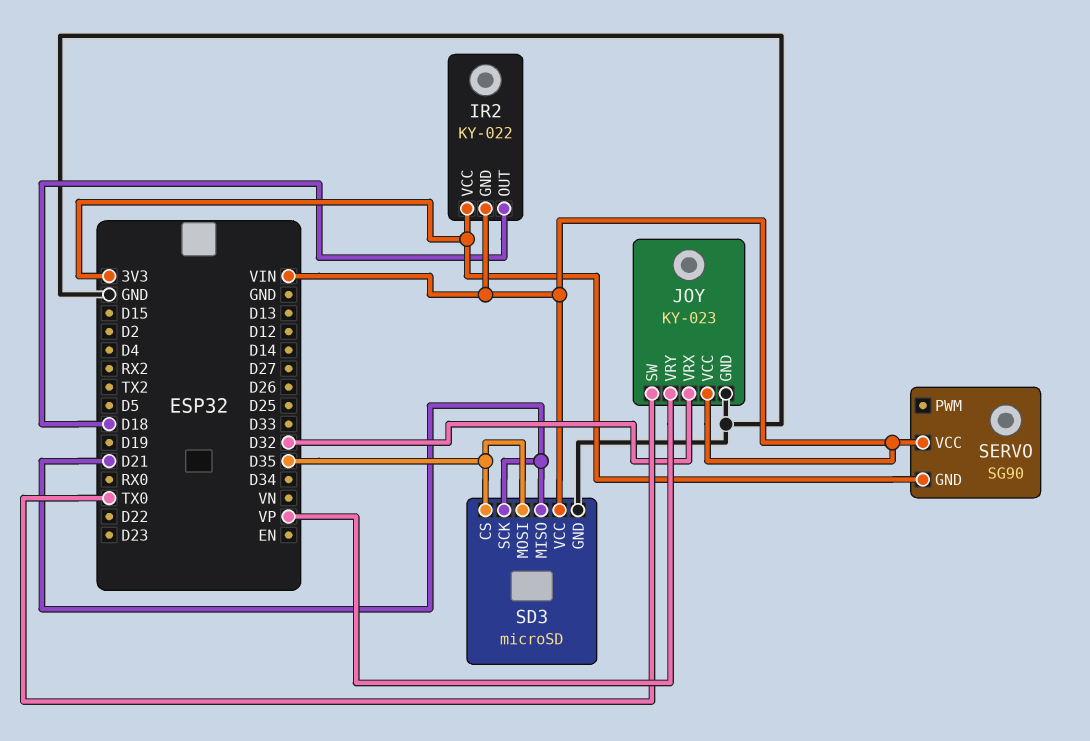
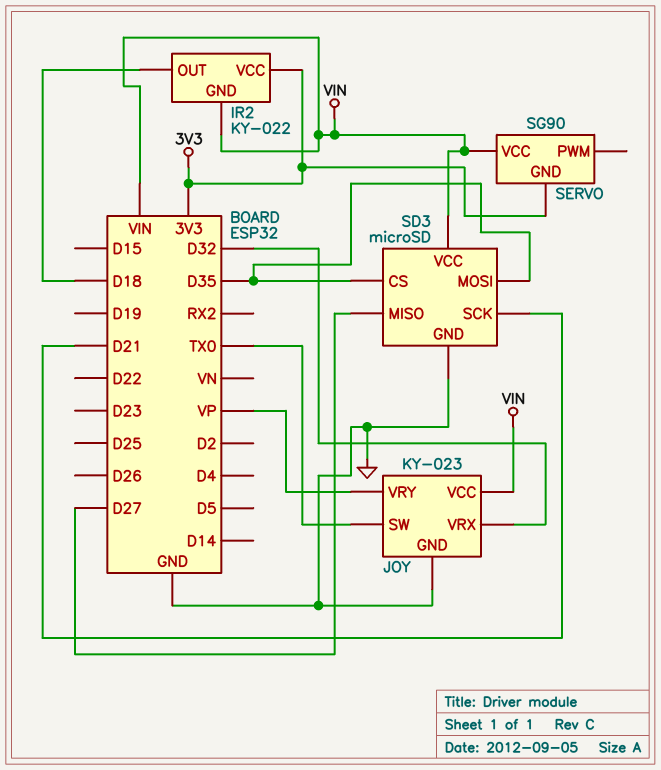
SD3 pin MISO: D21 -> D27

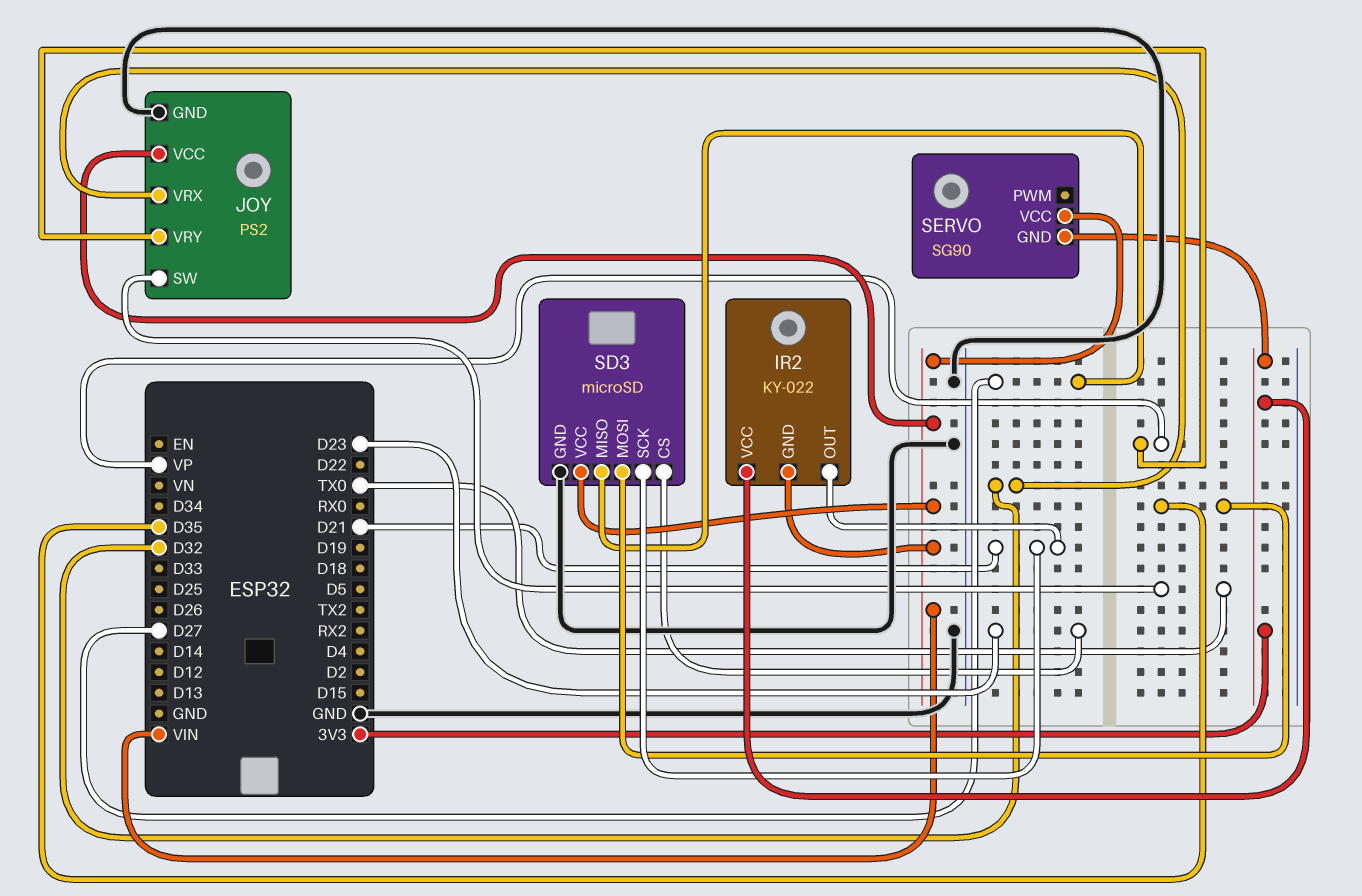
IR2 pin OUT: D18 -> D21
JOY: KY-023 -> PS2
SD3 pin CS: D35 -> D23

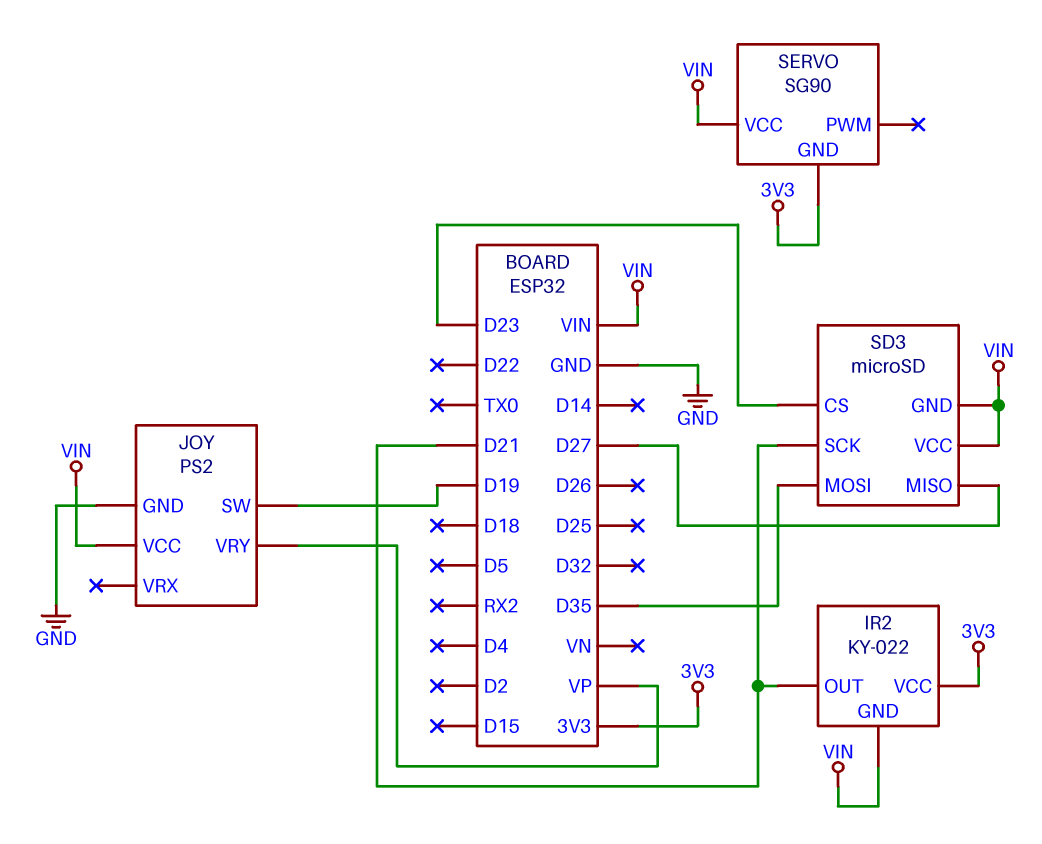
JOY pin SW: TX0 -> D19
JOY pin VRX: D32 -> none
SD3 pin GND: GND -> VIN

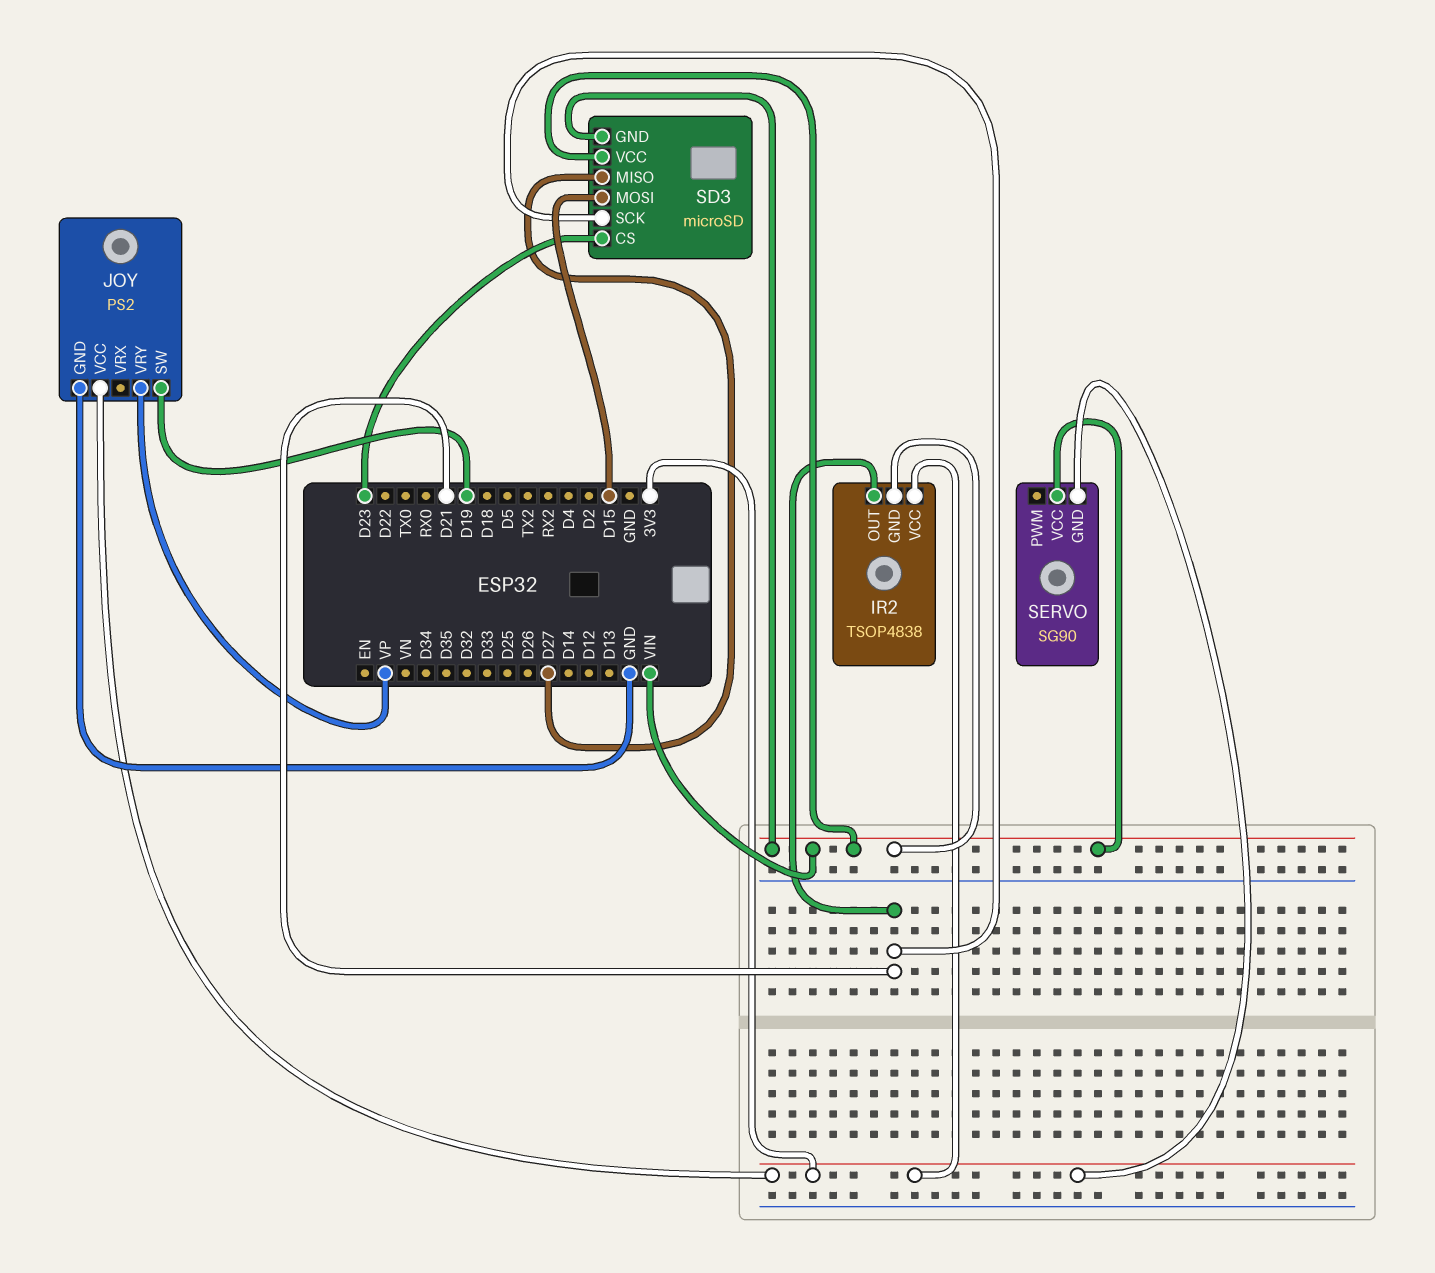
IR2: KY-022 -> TSOP4838
JOY pin VCC: VIN -> 3V3
SD3 pin MOSI: D35 -> D15

